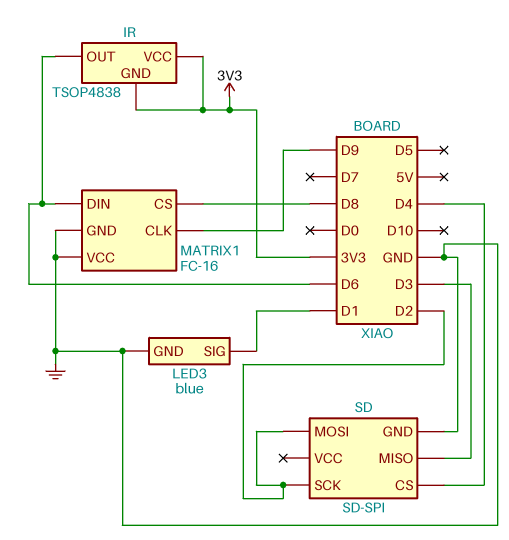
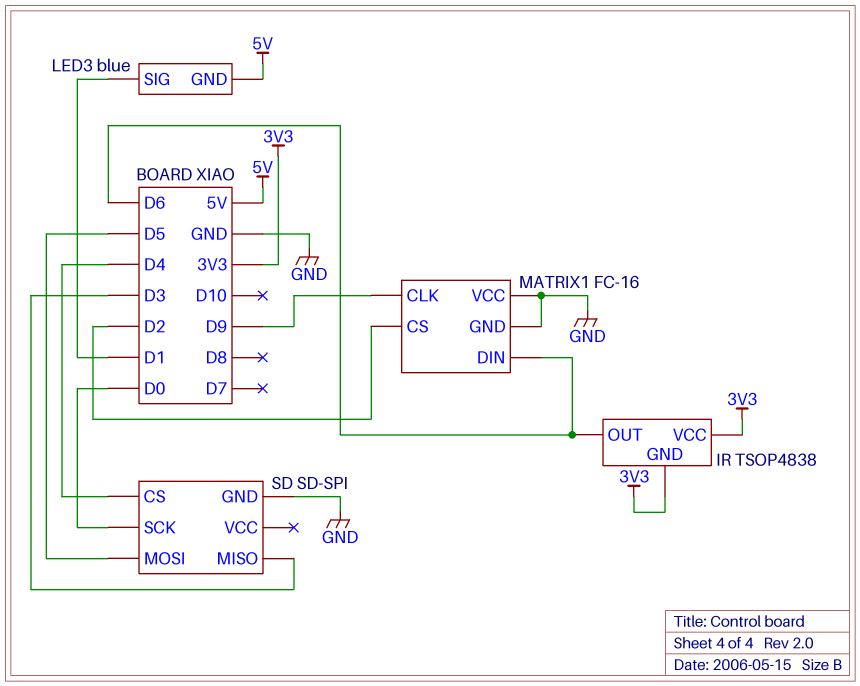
LED3 pin GND: GND -> 5V
MATRIX1 pin CS: D8 -> D2
SD pin MOSI: D2 -> D5
SD pin SCK: D2 -> D0

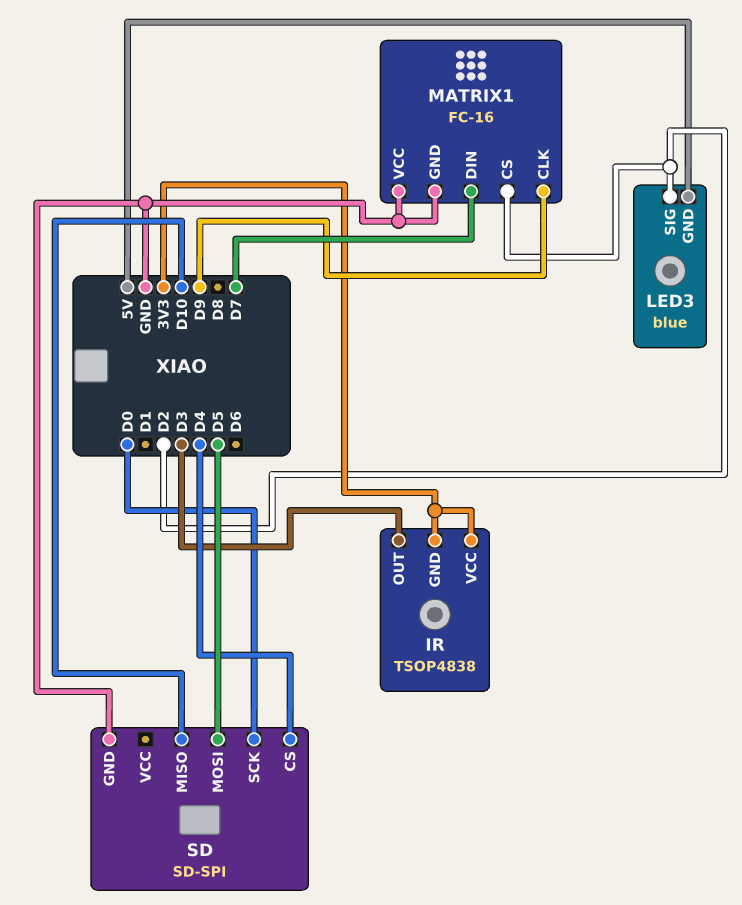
IR pin OUT: D6 -> D3
LED3 pin SIG: D1 -> D2
MATRIX1 pin DIN: D6 -> D7
SD pin MISO: D3 -> D10

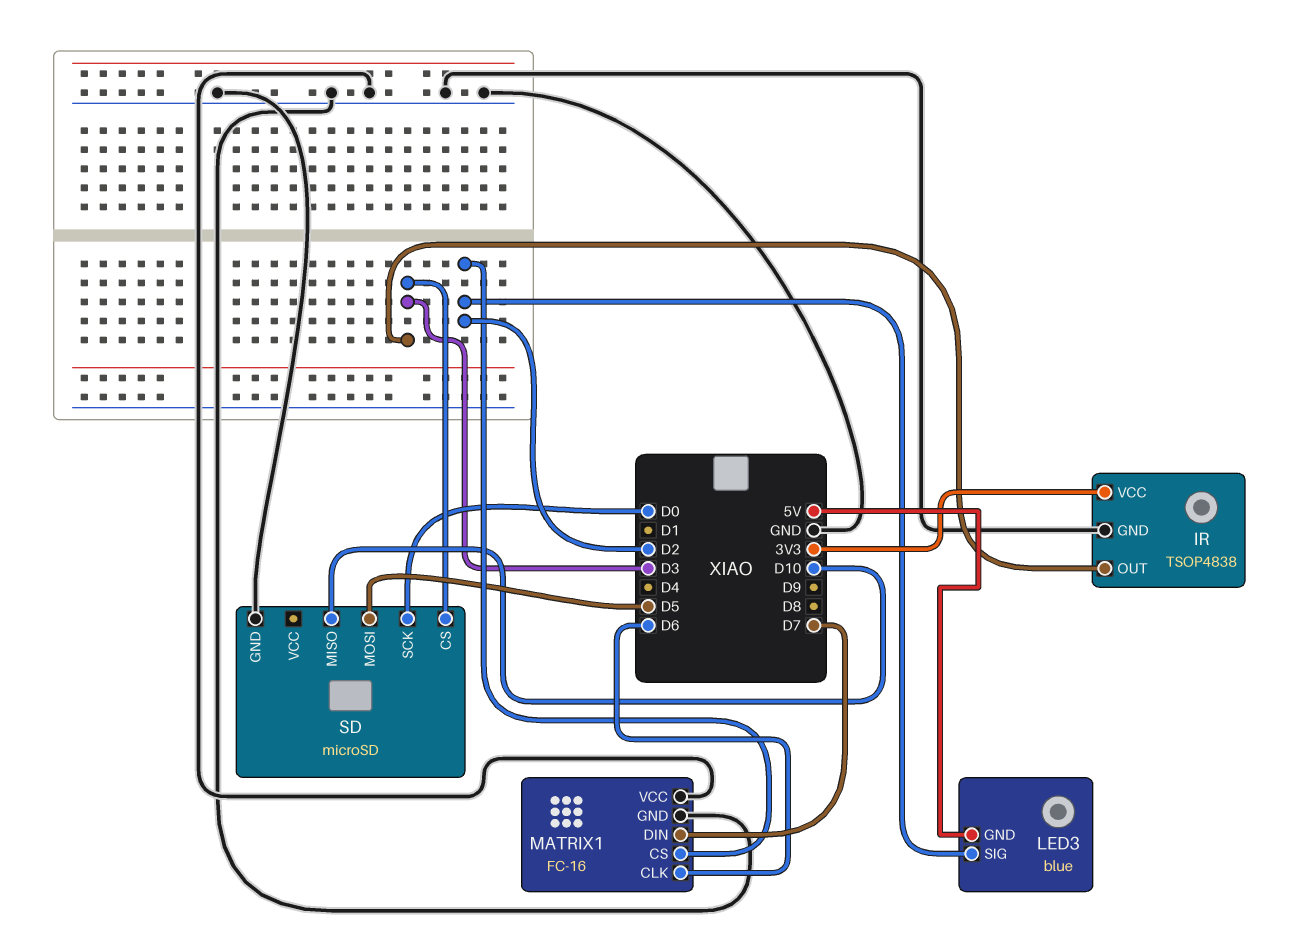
IR pin GND: 3V3 -> GND
MATRIX1 pin CLK: D9 -> D6
SD: SD-SPI -> microSD
SD pin CS: D4 -> D3

